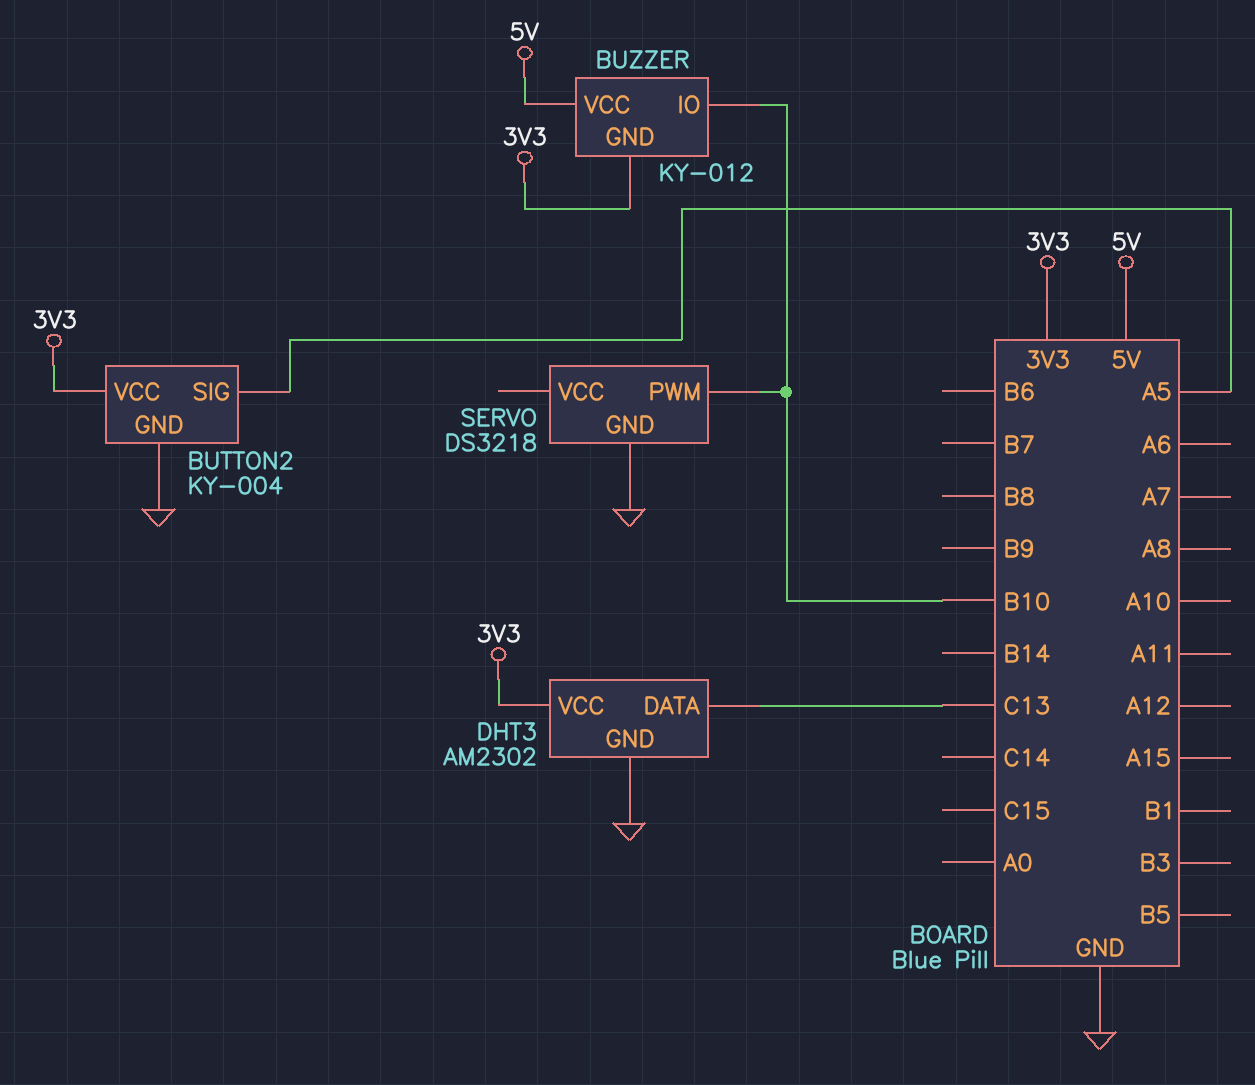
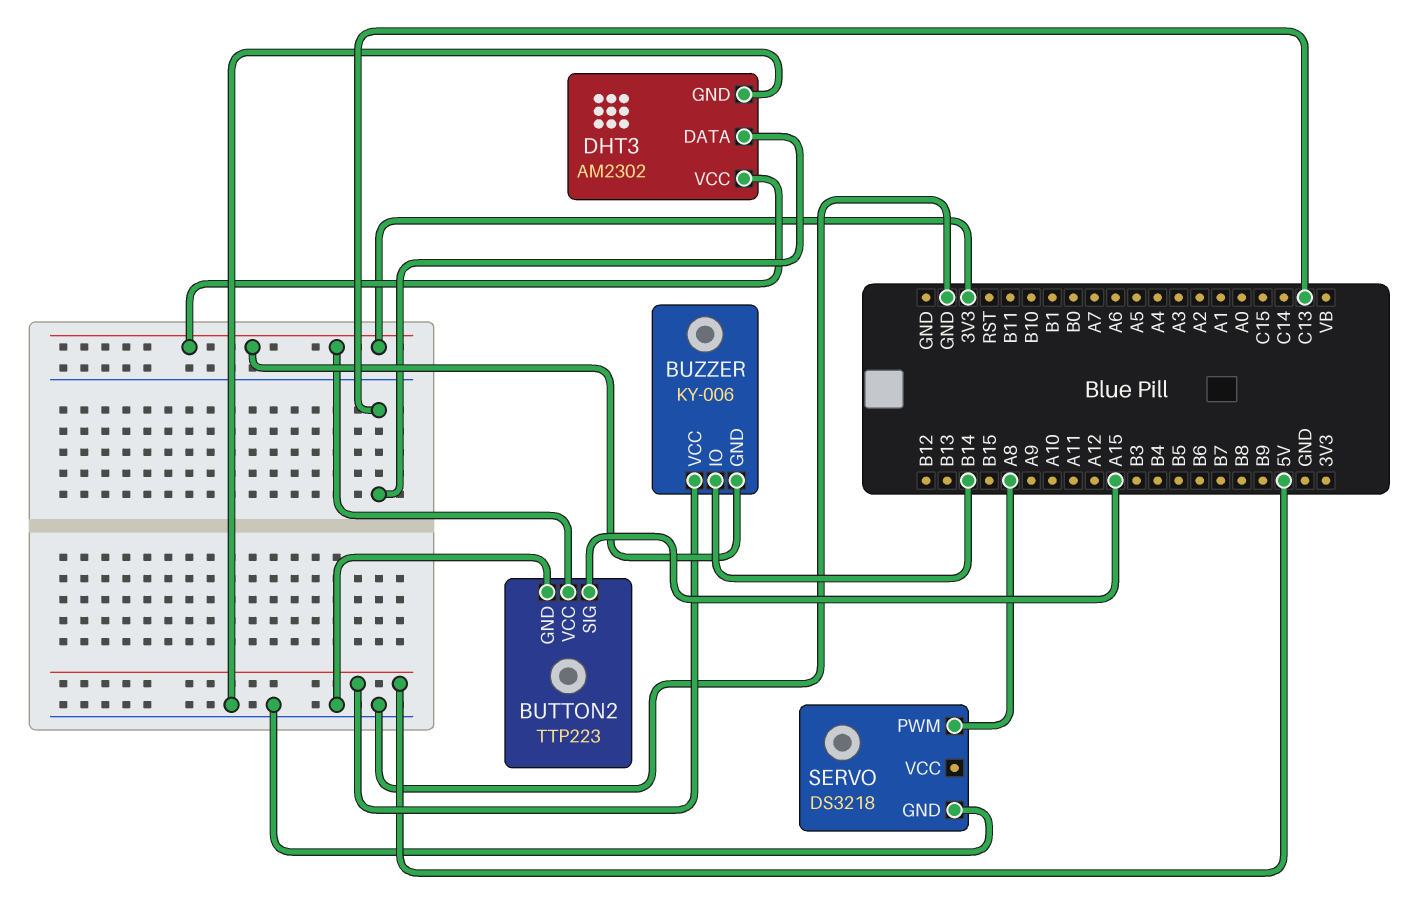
BUTTON2: KY-004 -> TTP223
BUTTON2 pin SIG: A5 -> A15
BUZZER: KY-012 -> KY-006
BUZZER pin IO: B10 -> B14
SERVO pin PWM: B10 -> A8

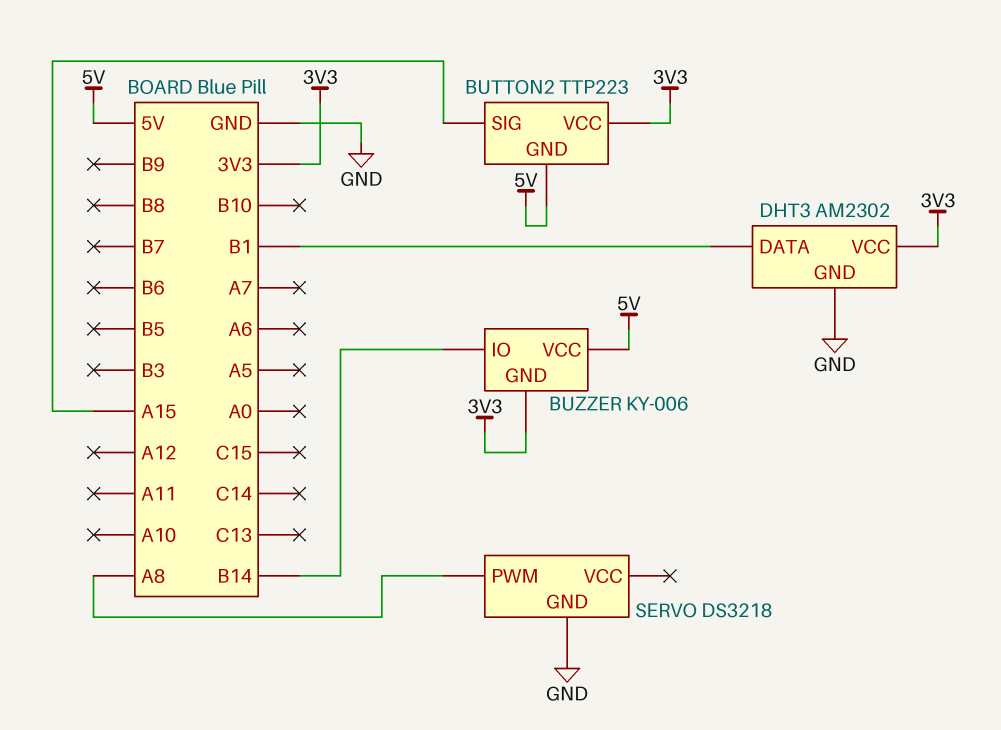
BUTTON2 pin GND: GND -> 5V
DHT3 pin DATA: C13 -> B1

